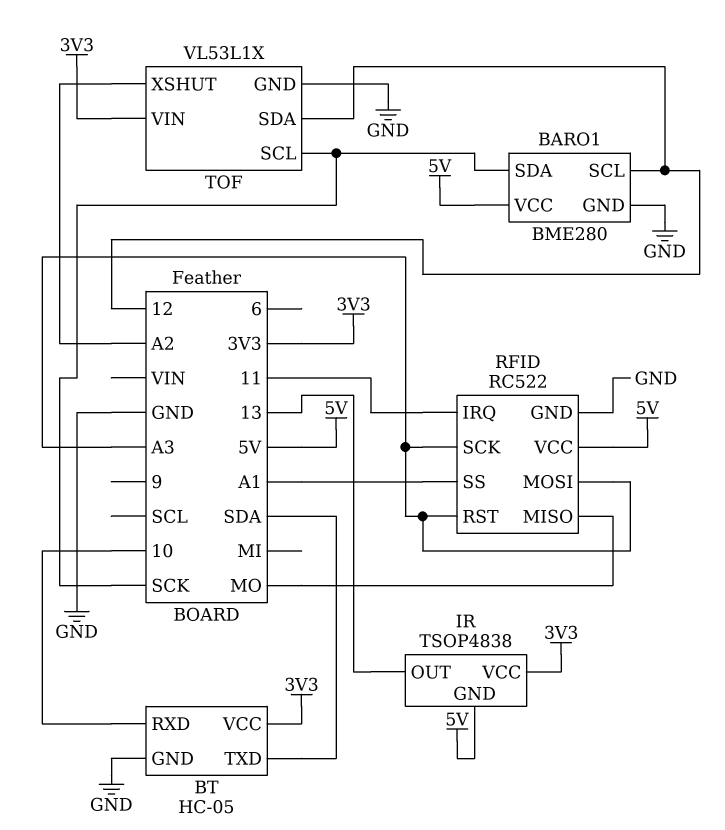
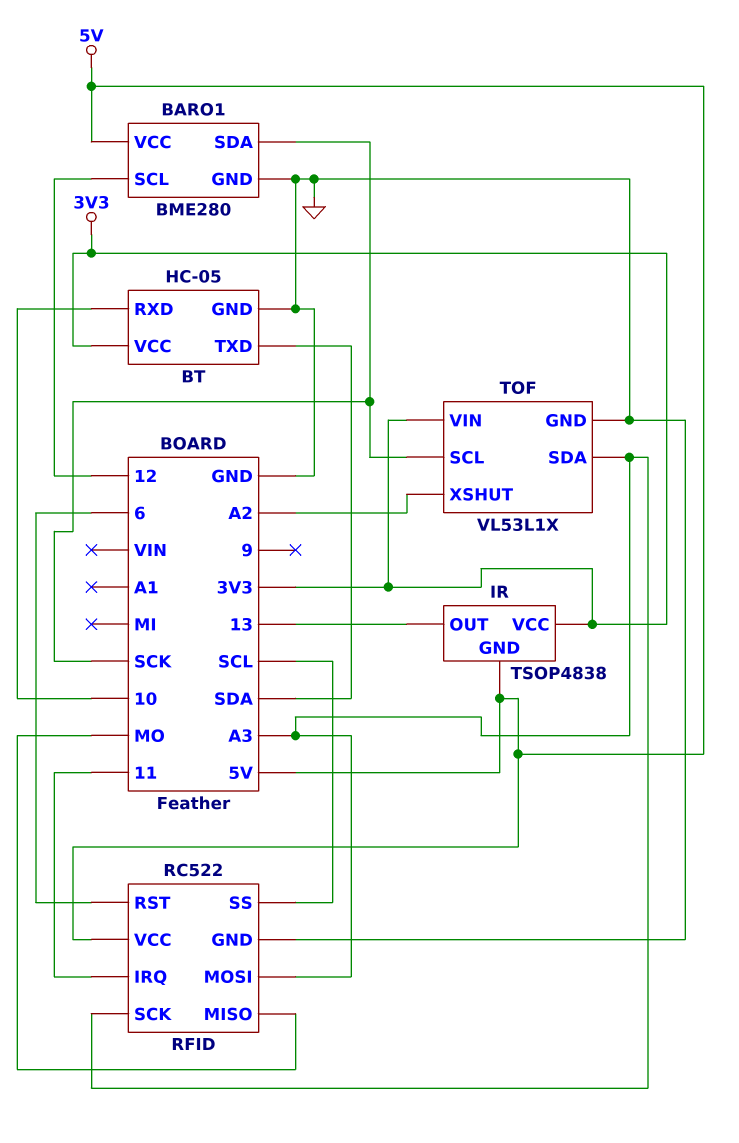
RFID pin RST: A3 -> 6
RFID pin SS: A1 -> SCL
TOF pin SDA: 12 -> A3

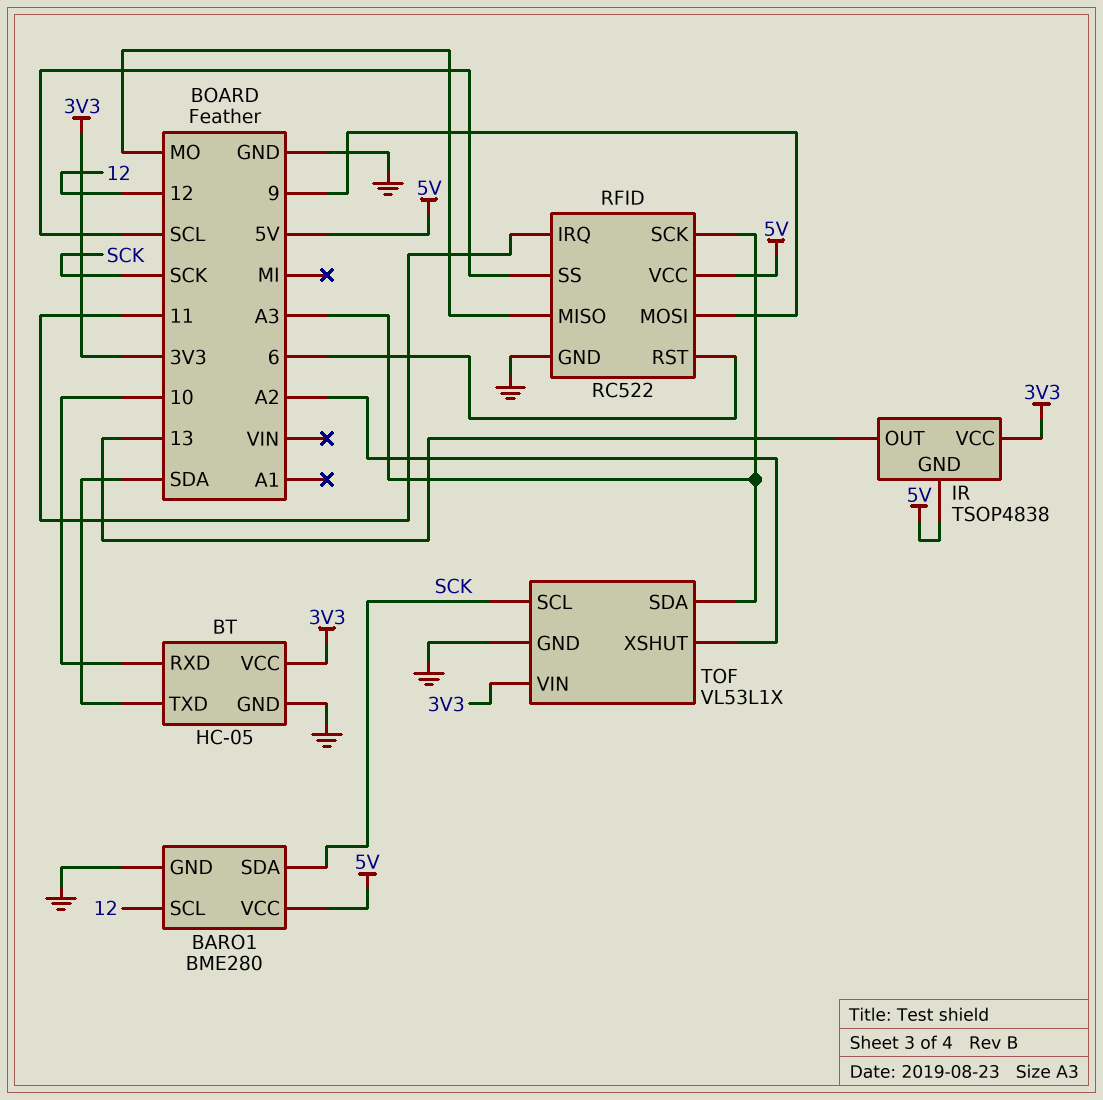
RFID pin MOSI: A3 -> 9

